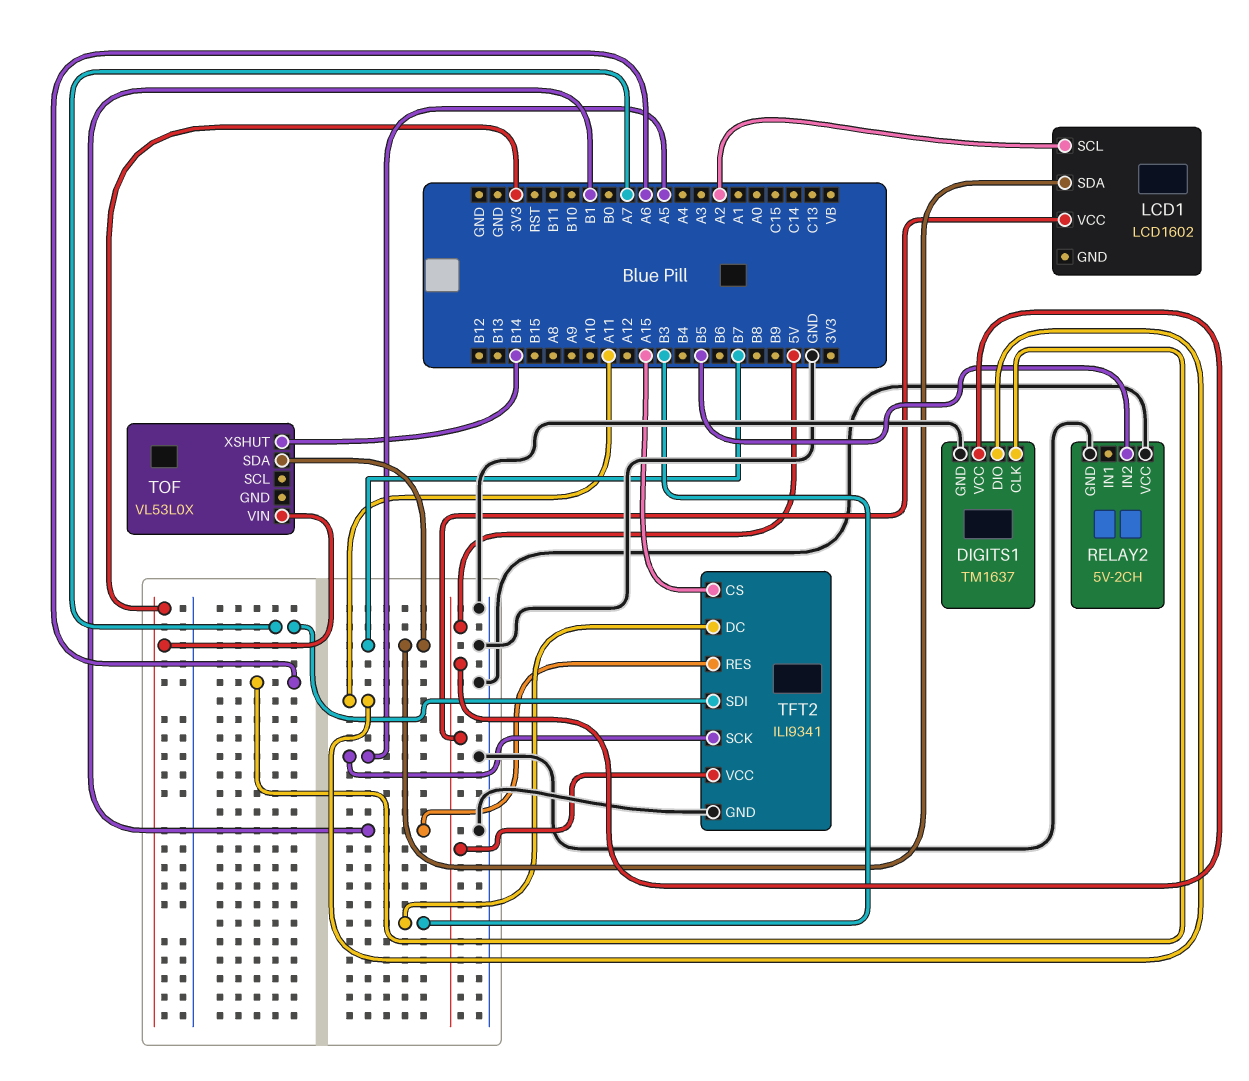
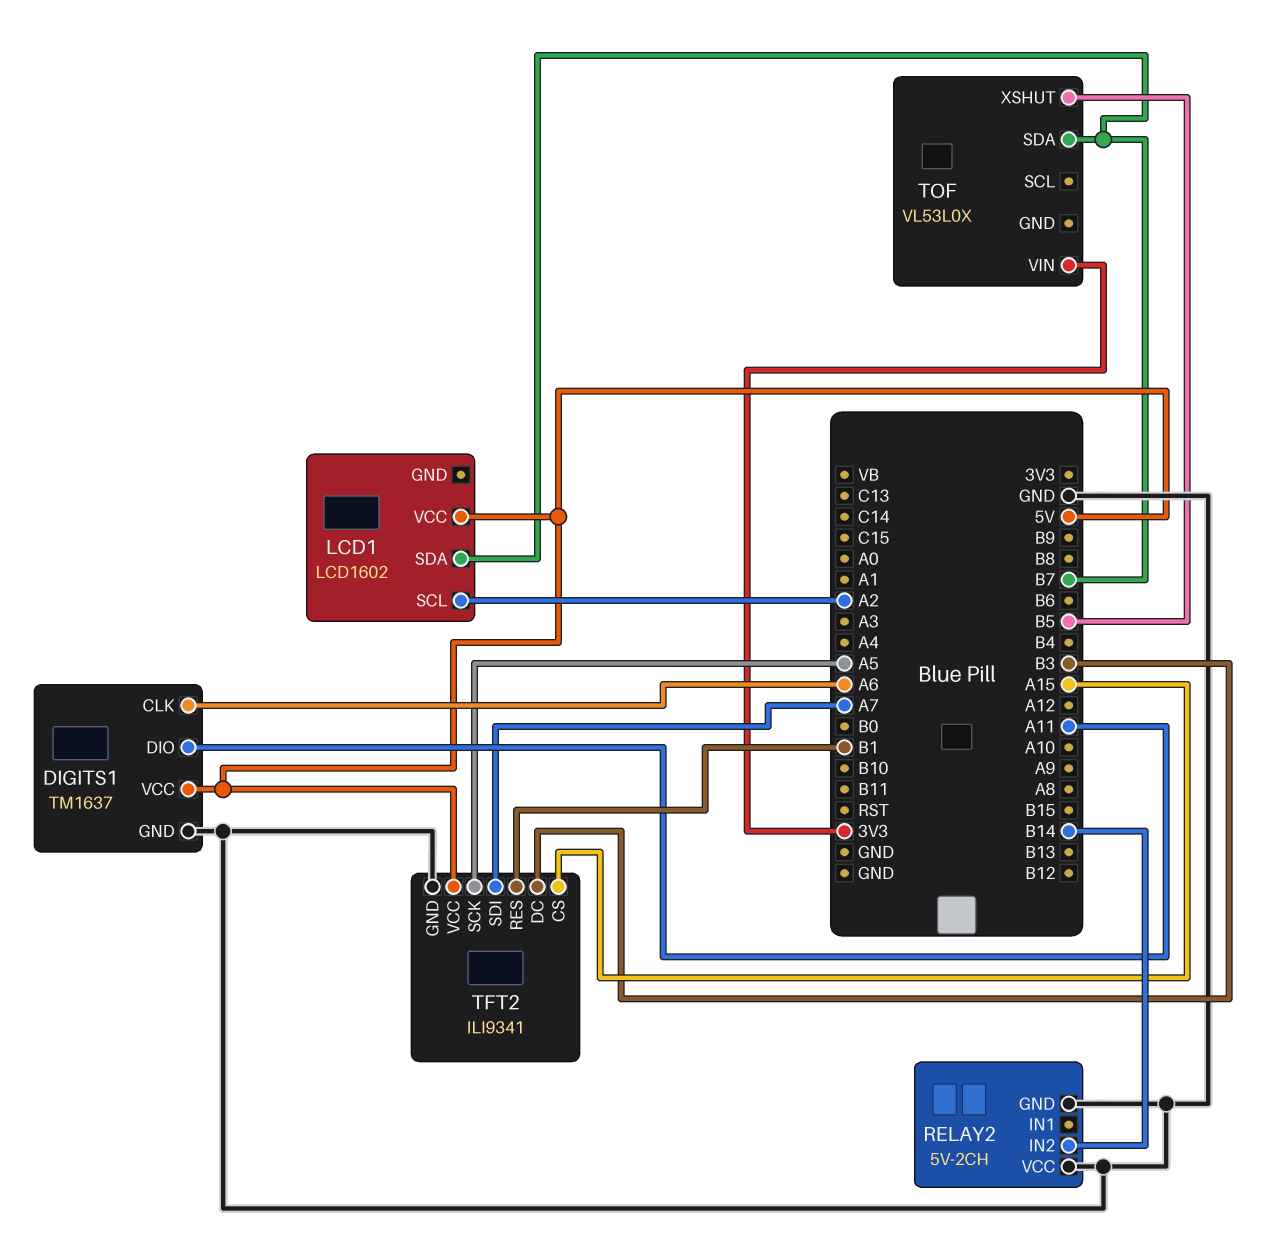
RELAY2 pin IN2: B5 -> B14
TOF pin XSHUT: B14 -> B5

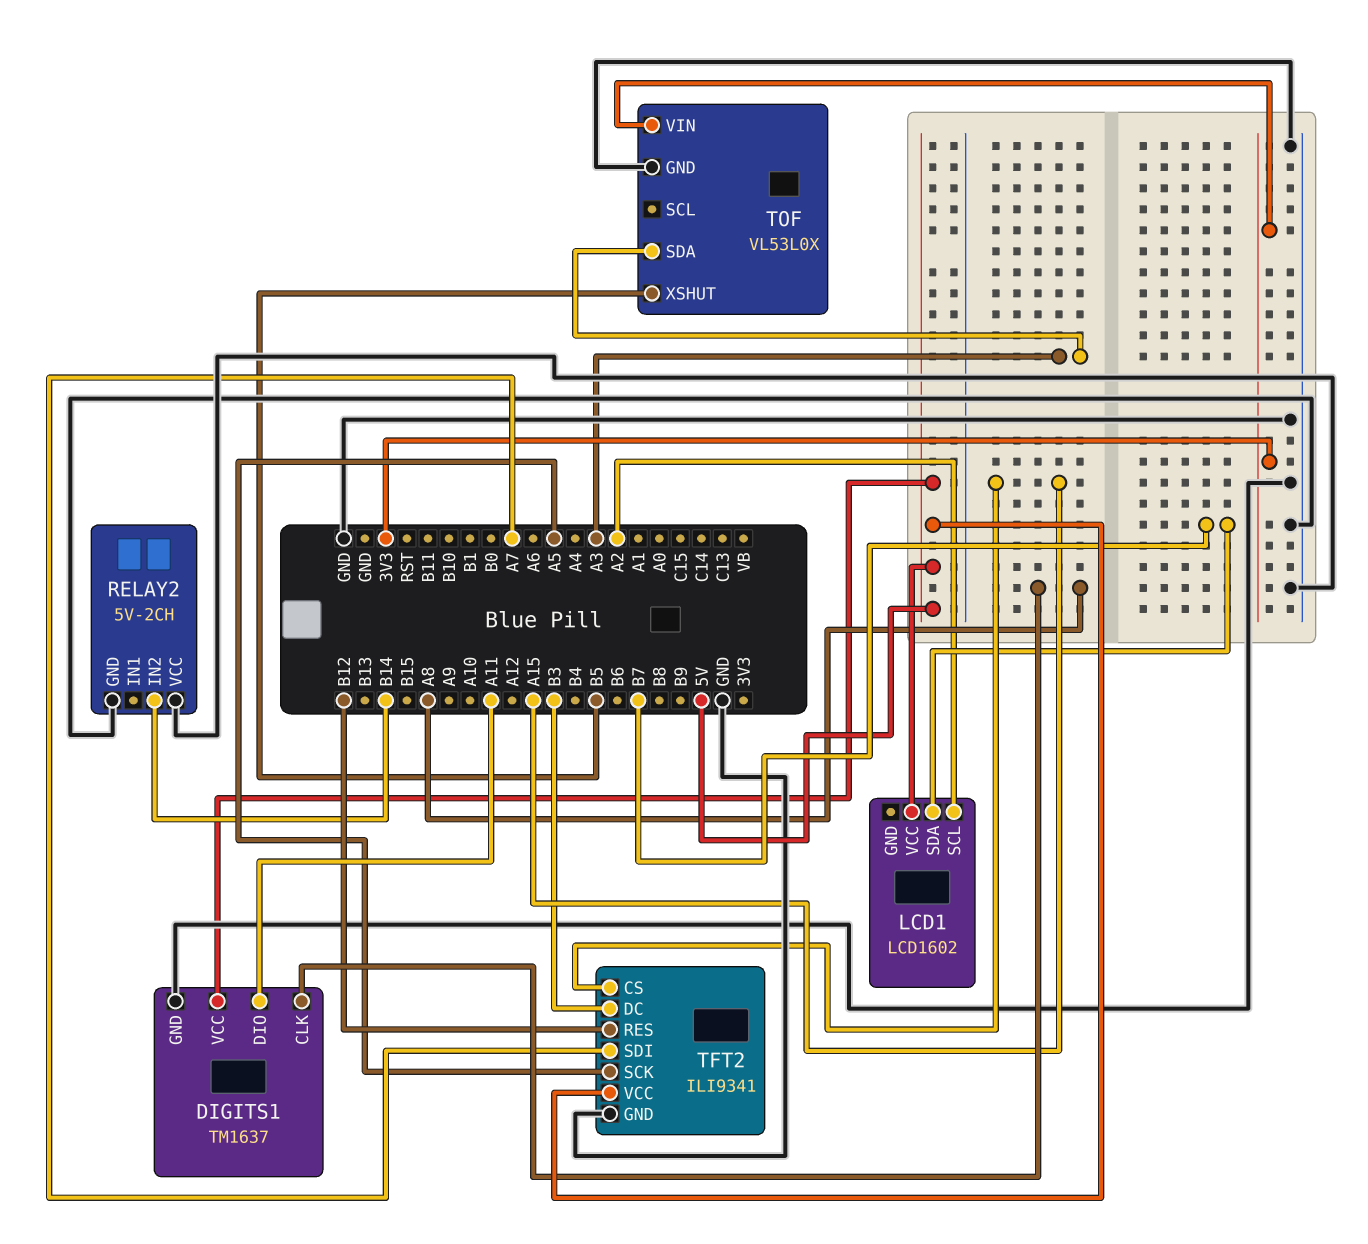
DIGITS1 pin CLK: A6 -> A8
TFT2 pin RES: B1 -> B12
TOF pin GND: none -> GND
TOF pin SDA: B7 -> A3

